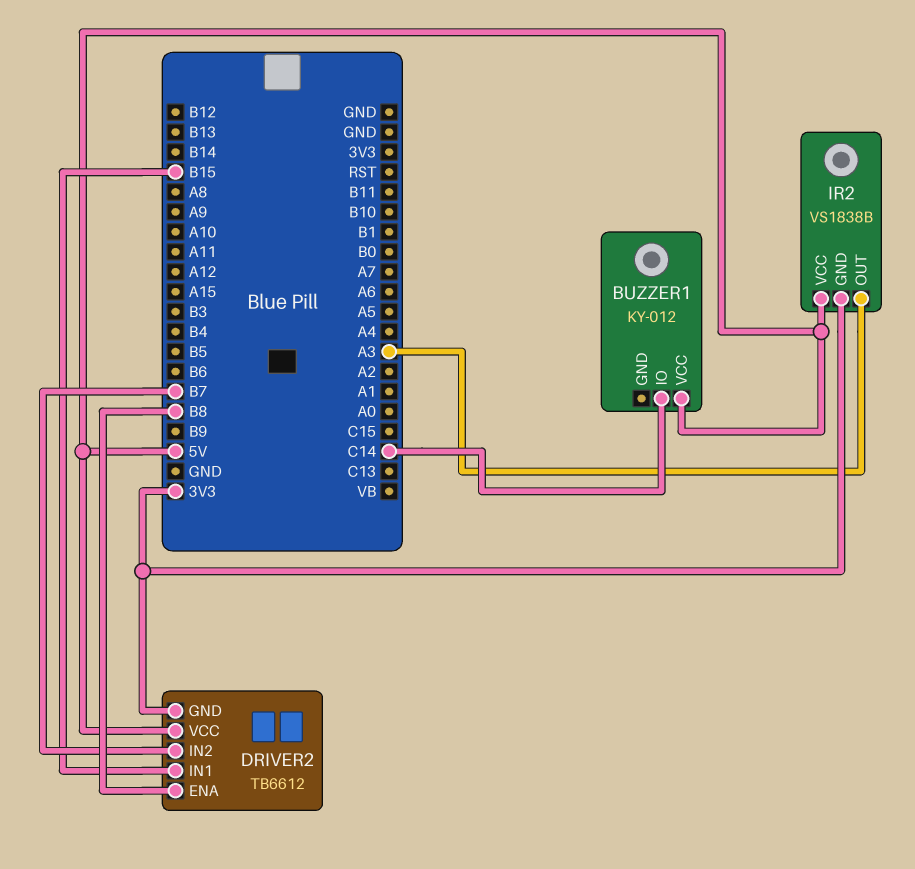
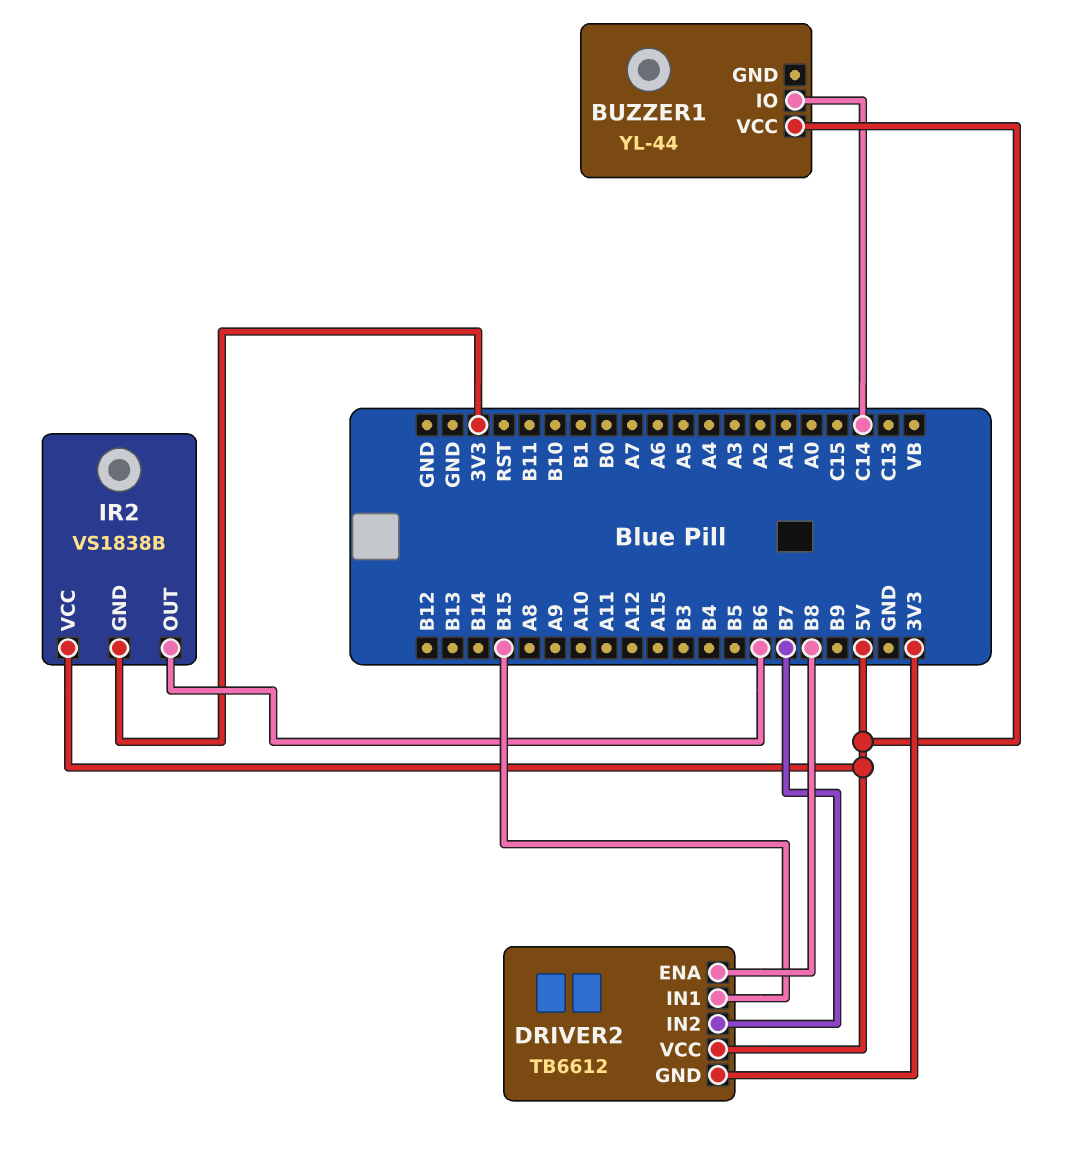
BUZZER1: KY-012 -> YL-44
IR2 pin OUT: A3 -> B6

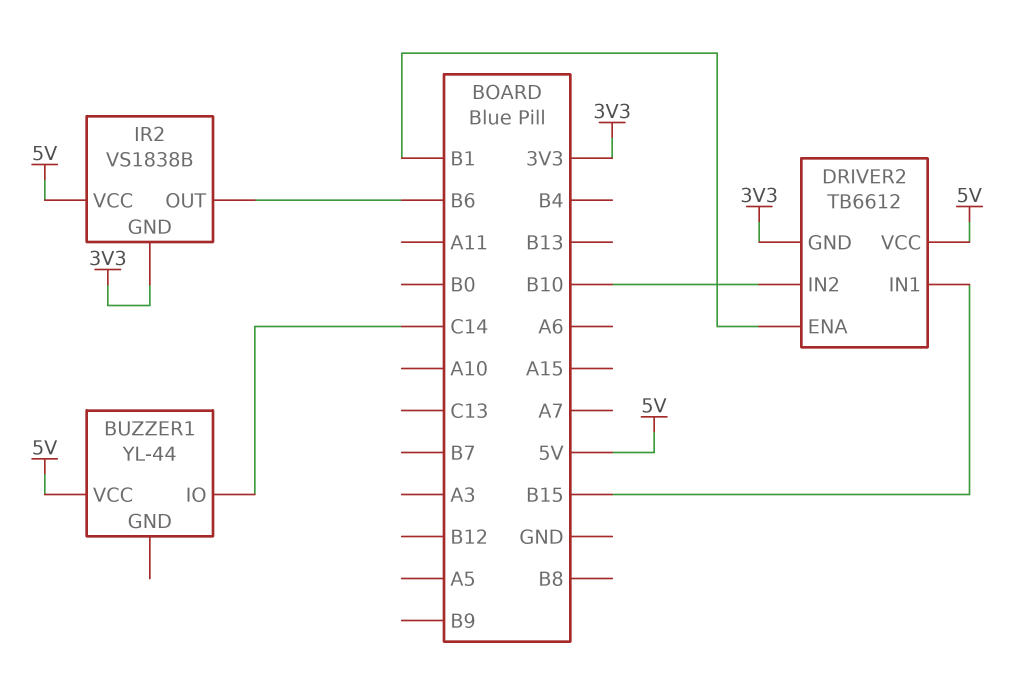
DRIVER2 pin ENA: B8 -> B1
DRIVER2 pin IN2: B7 -> B10

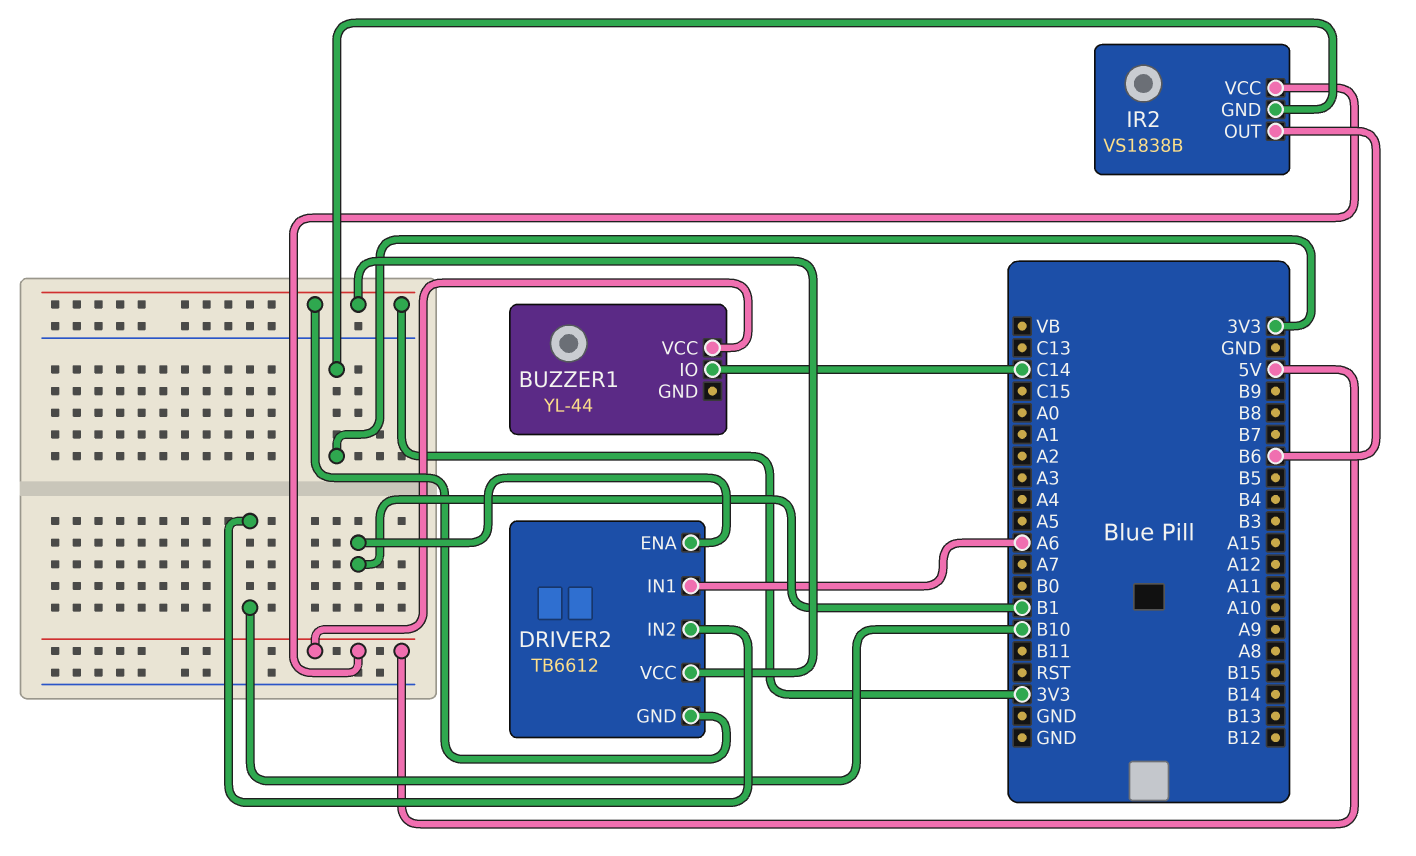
DRIVER2 pin IN1: B15 -> A6
DRIVER2 pin VCC: 5V -> 3V3

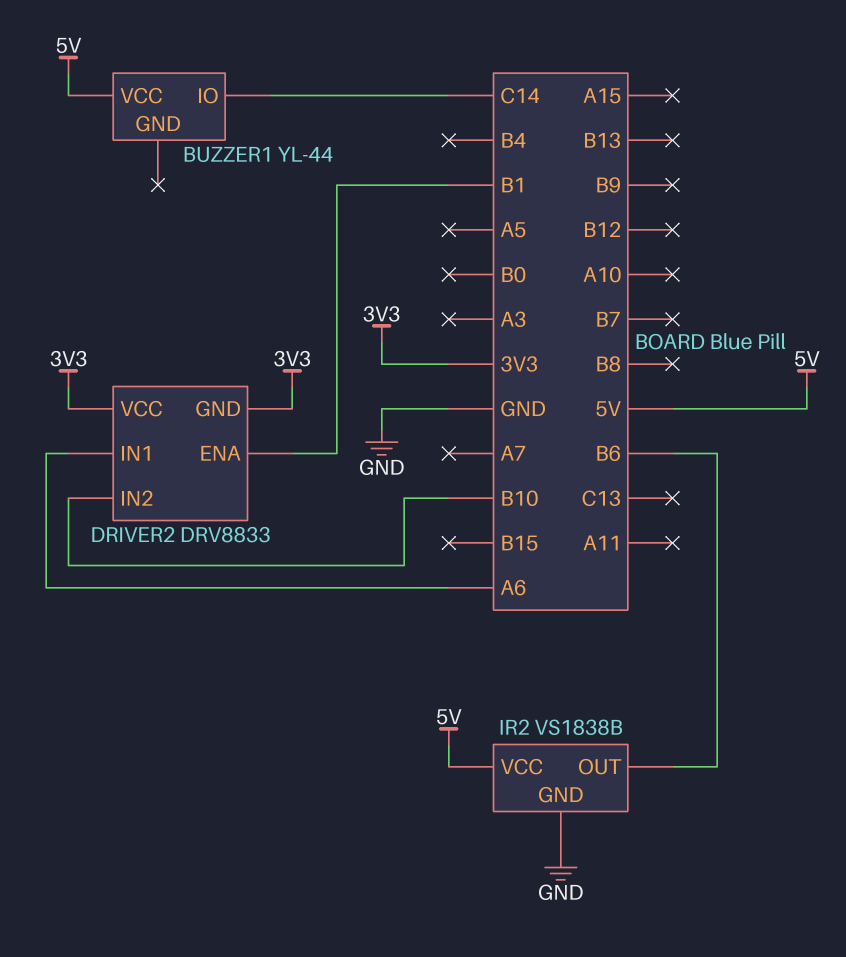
DRIVER2: TB6612 -> DRV8833
IR2 pin GND: 3V3 -> GND

